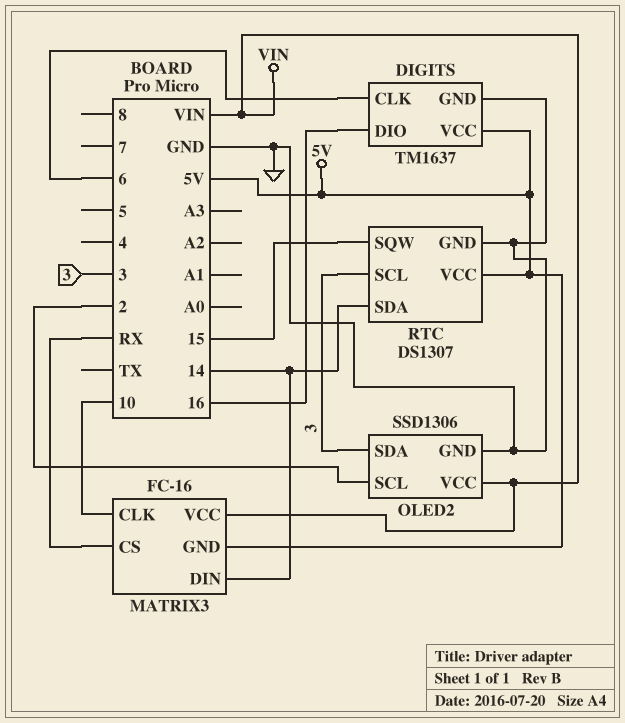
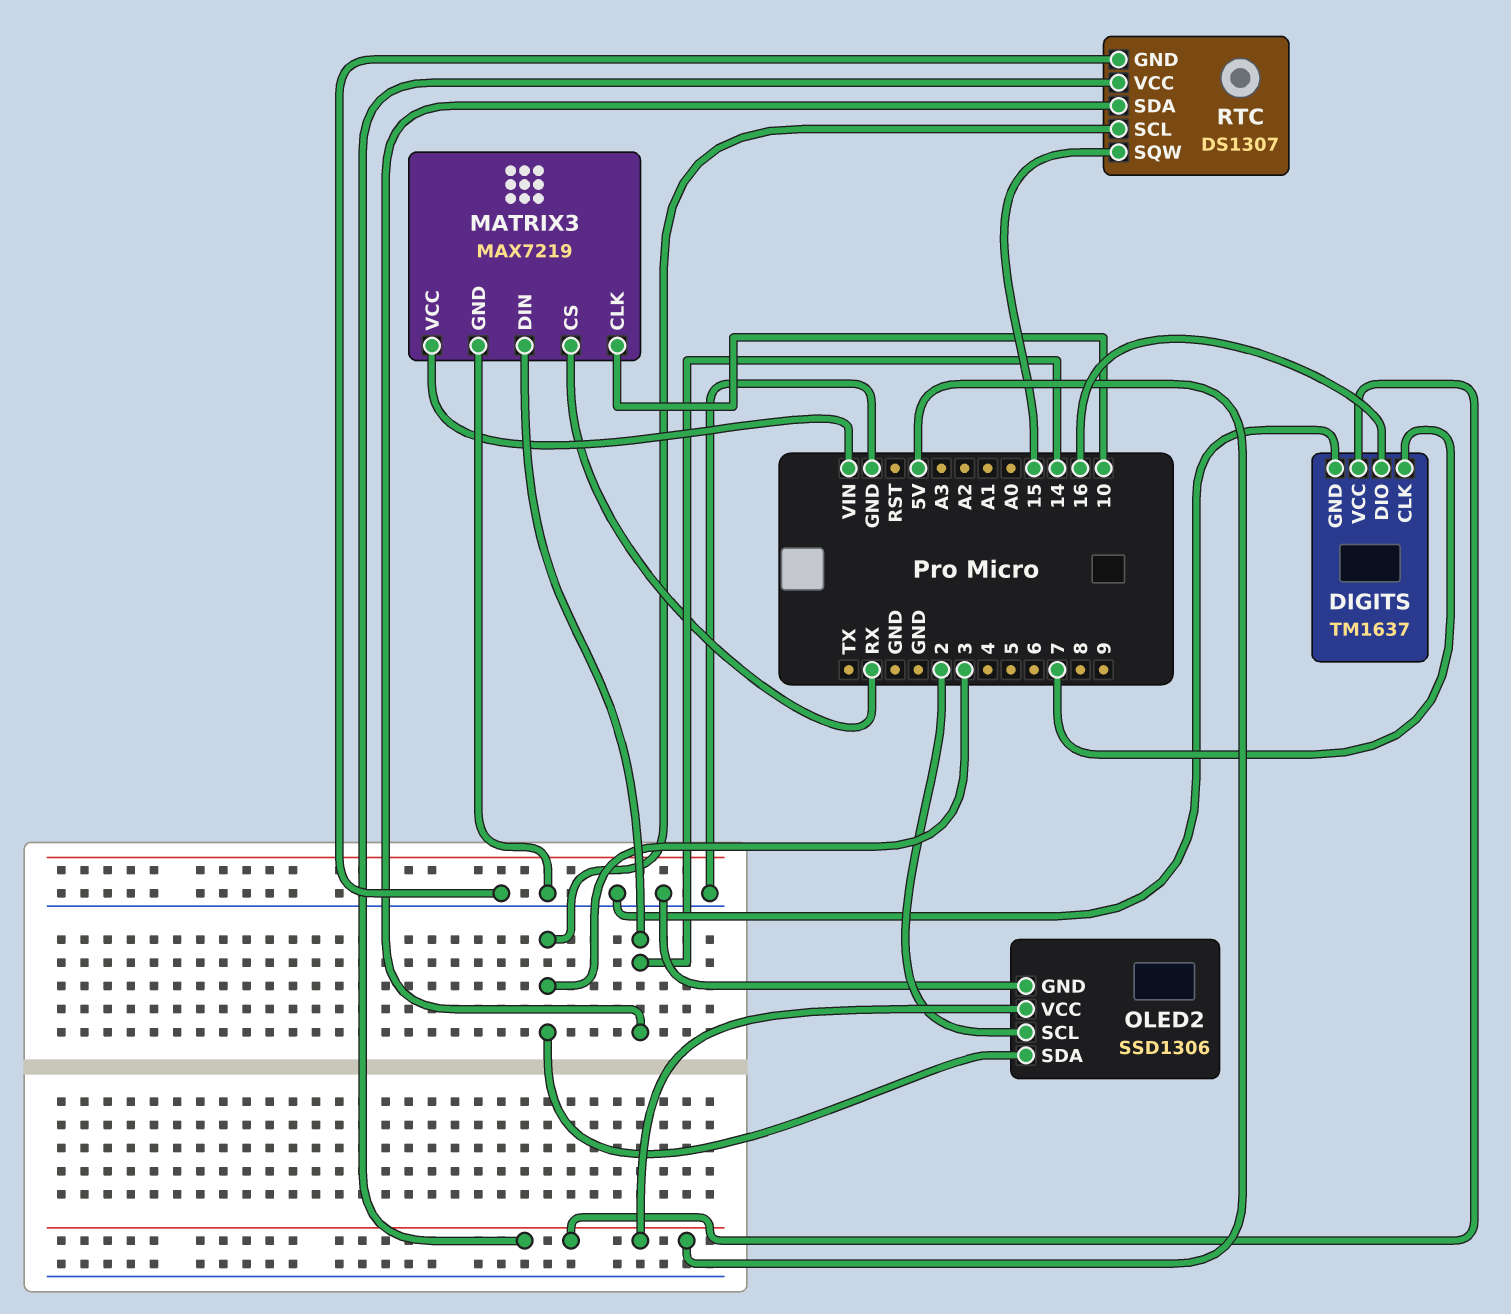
DIGITS pin CLK: 6 -> 7
MATRIX3: FC-16 -> MAX7219
MATRIX3 pin GND: 5V -> GND
OLED2 pin VCC: VIN -> 5V

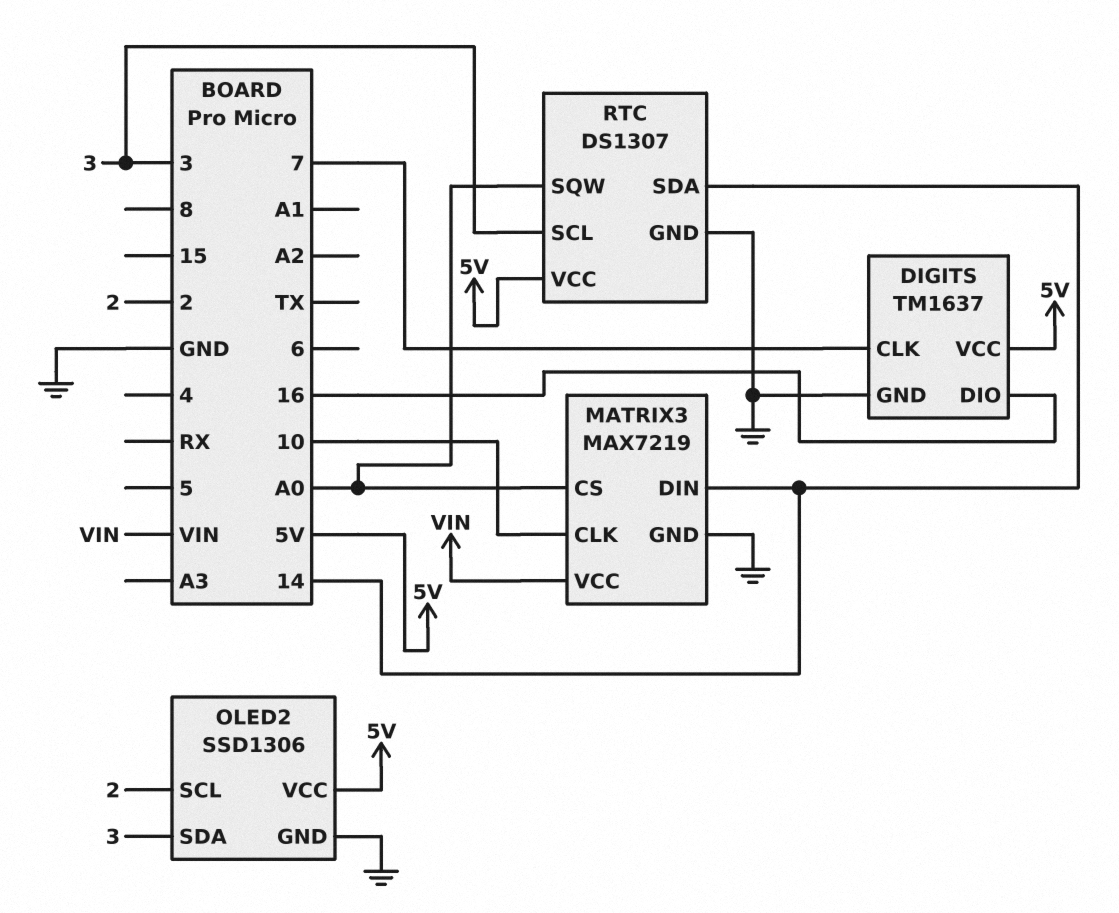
MATRIX3 pin CS: RX -> A0
RTC pin SQW: 15 -> A0

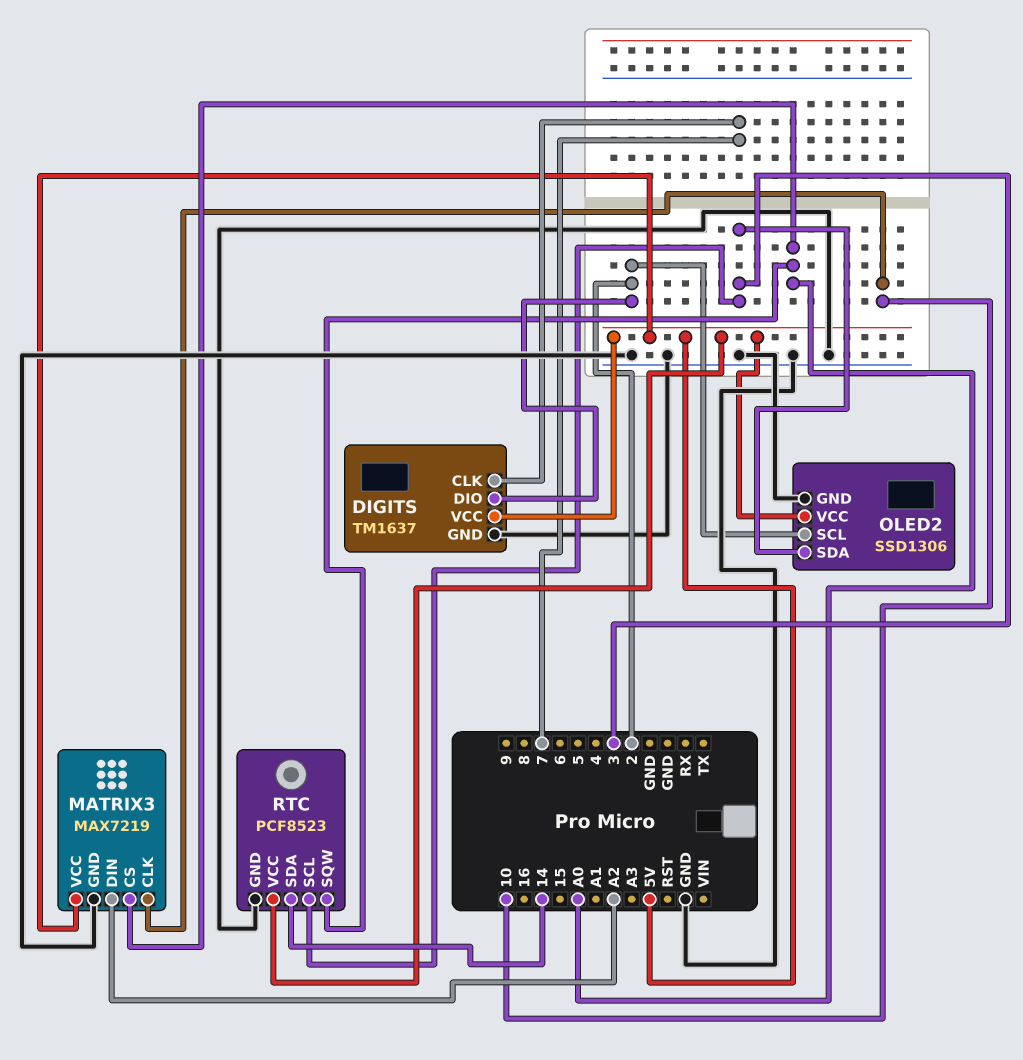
DIGITS pin DIO: 16 -> 2
MATRIX3 pin DIN: 14 -> A2
MATRIX3 pin VCC: VIN -> 5V
RTC: DS1307 -> PCF8523

